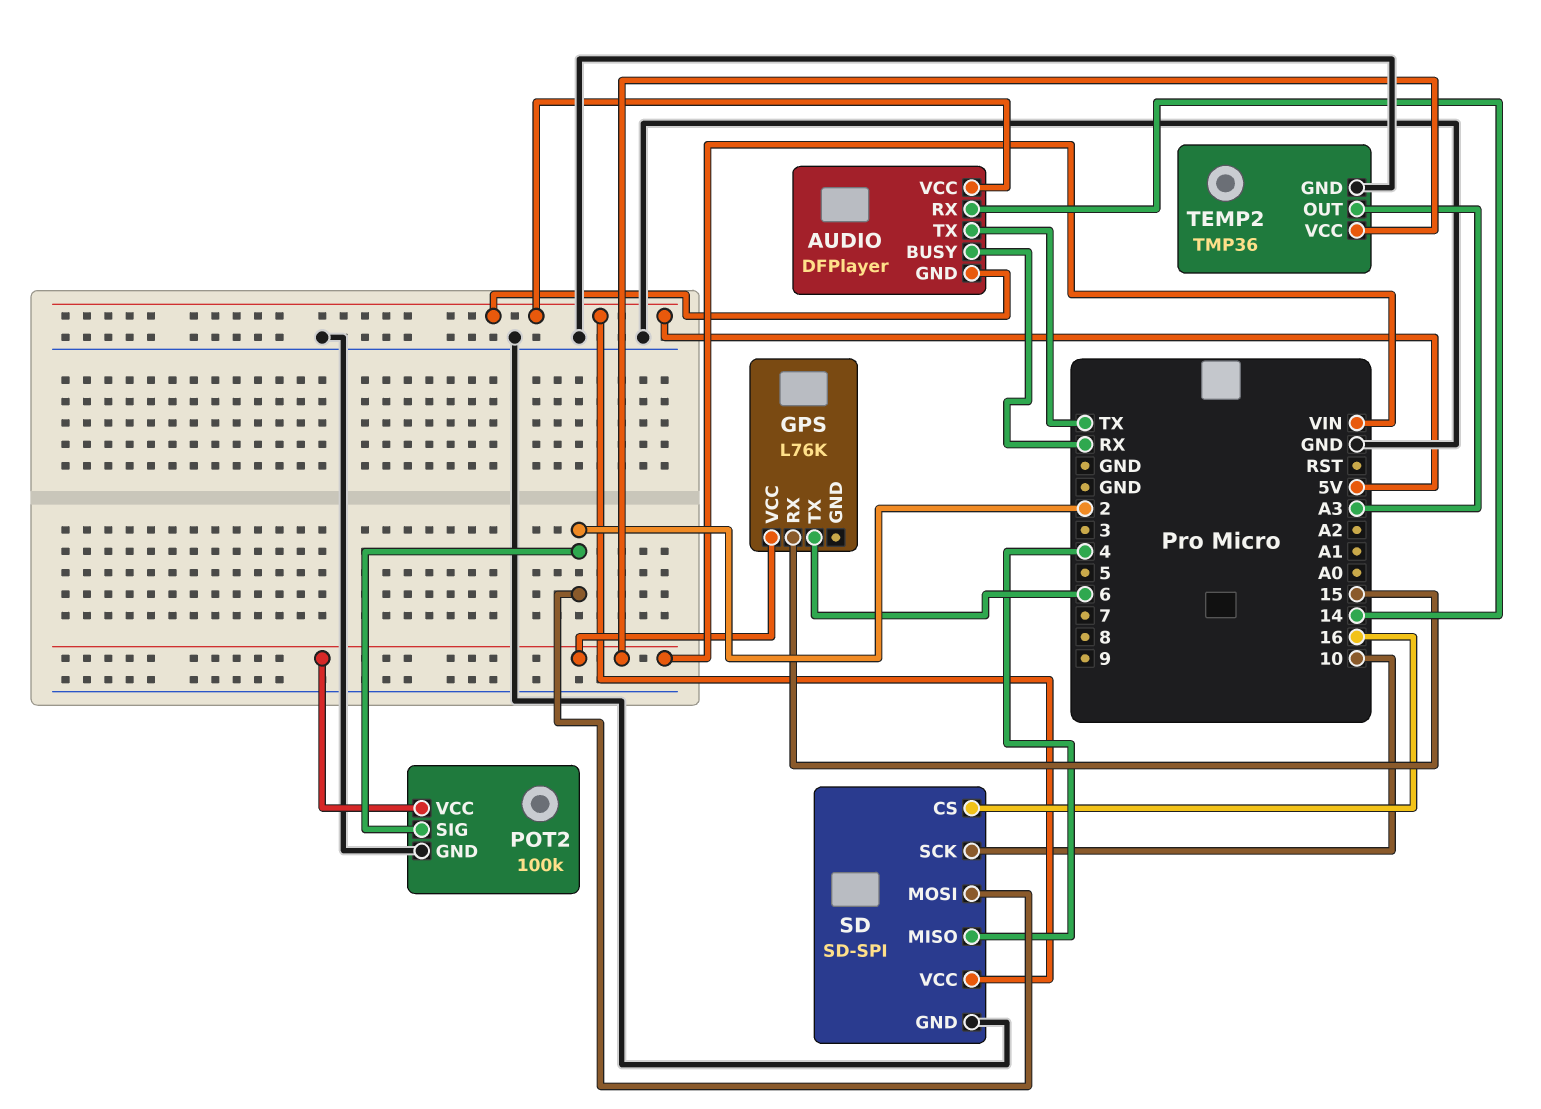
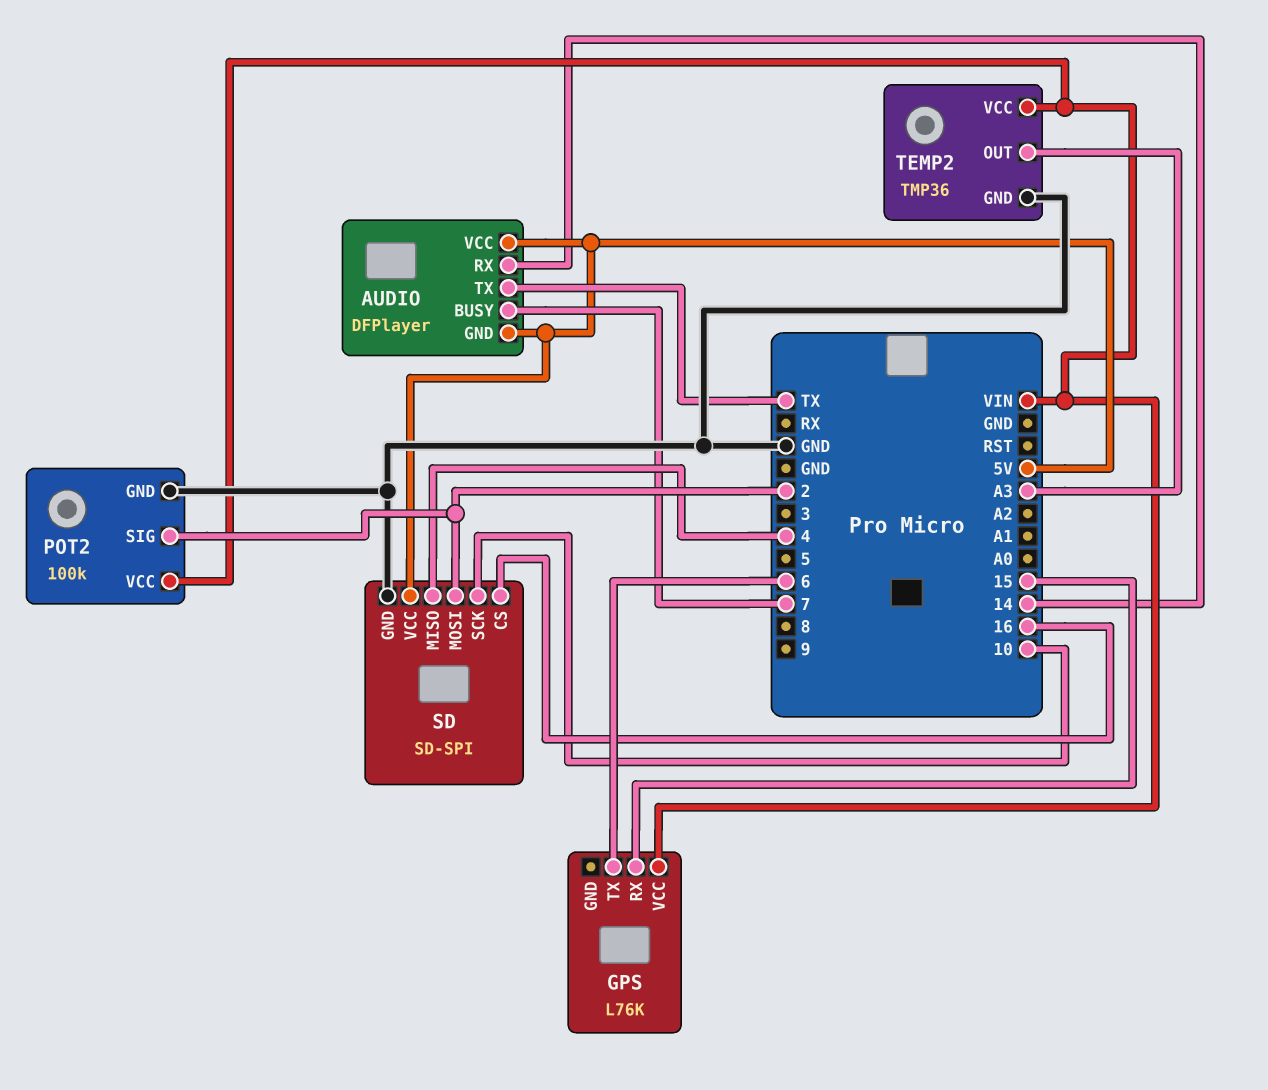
AUDIO pin BUSY: RX -> 7

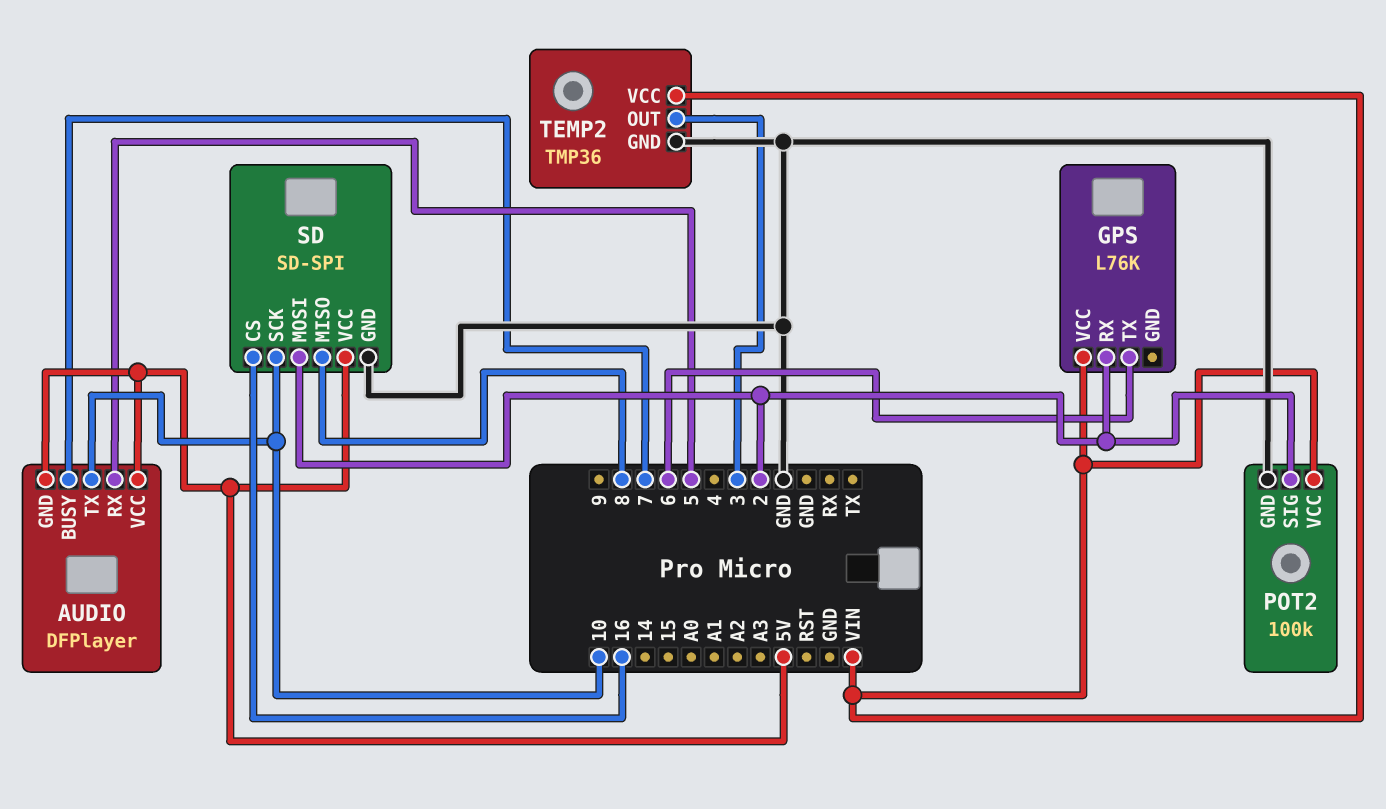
AUDIO pin RX: 14 -> 5
AUDIO pin TX: TX -> 10
GPS pin RX: 15 -> 2
SD pin MISO: 4 -> 8
TEMP2 pin OUT: A3 -> 3

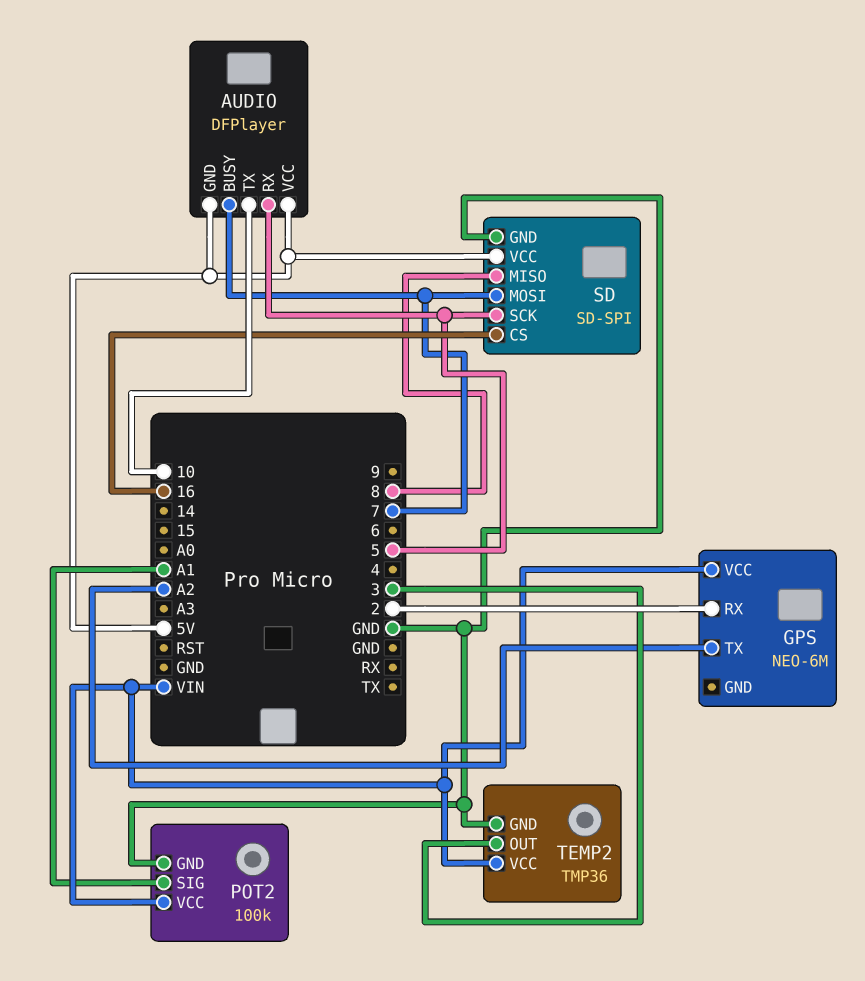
GPS: L76K -> NEO-6M
GPS pin TX: 6 -> A2
POT2 pin SIG: 2 -> A1
SD pin MOSI: 2 -> 7
SD pin SCK: 10 -> 5

